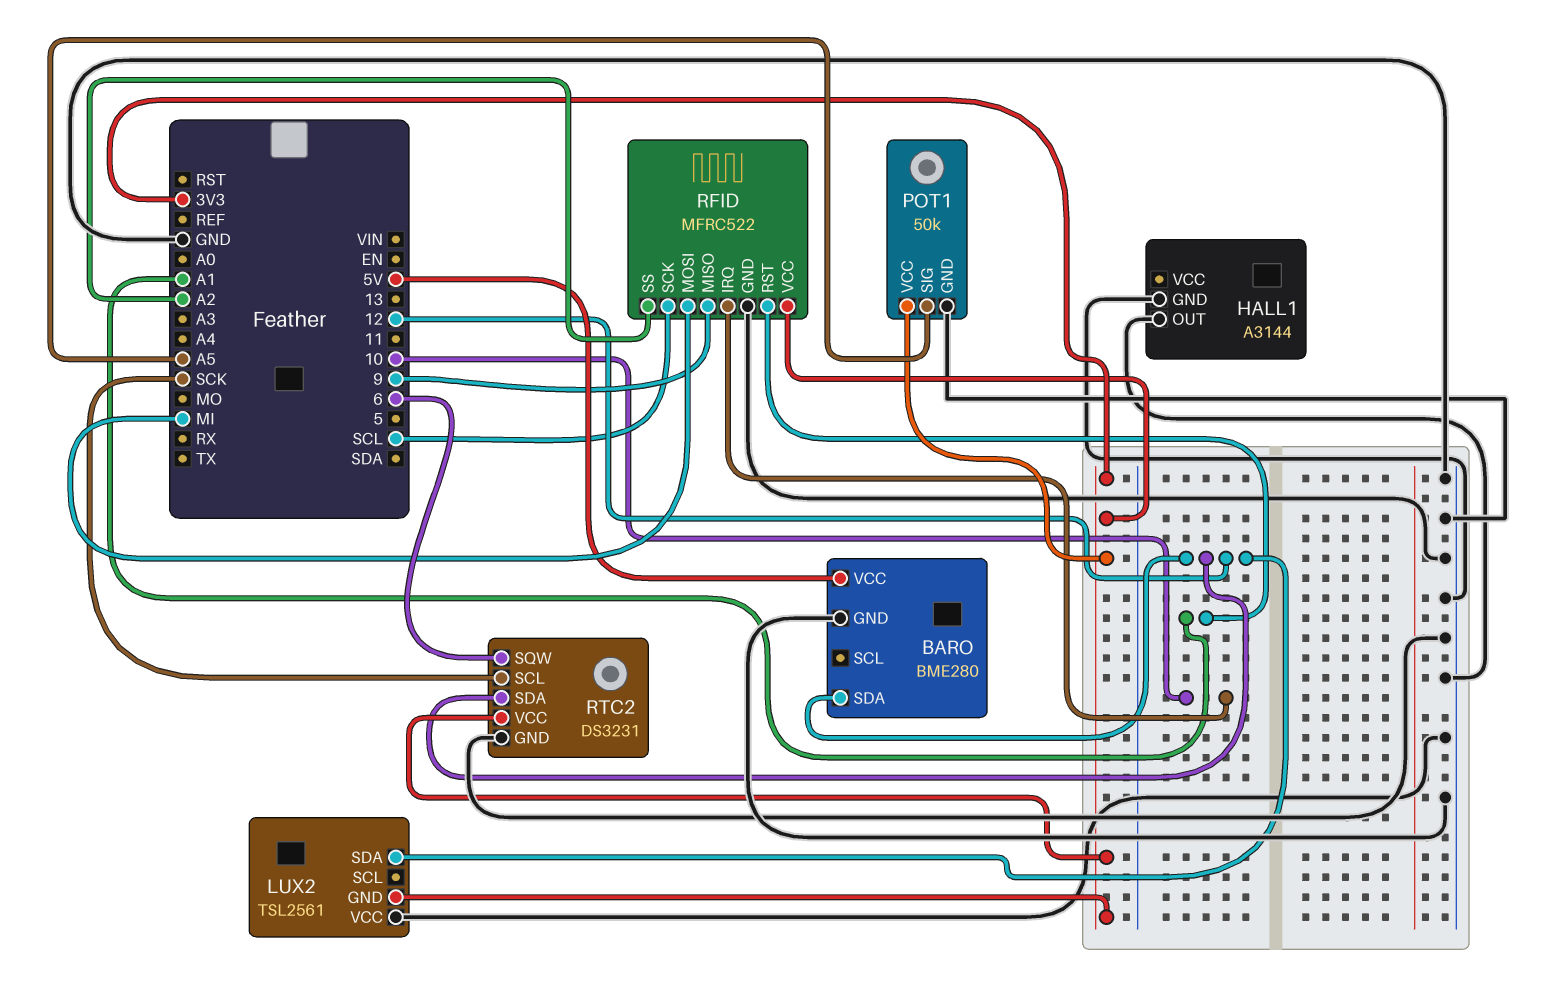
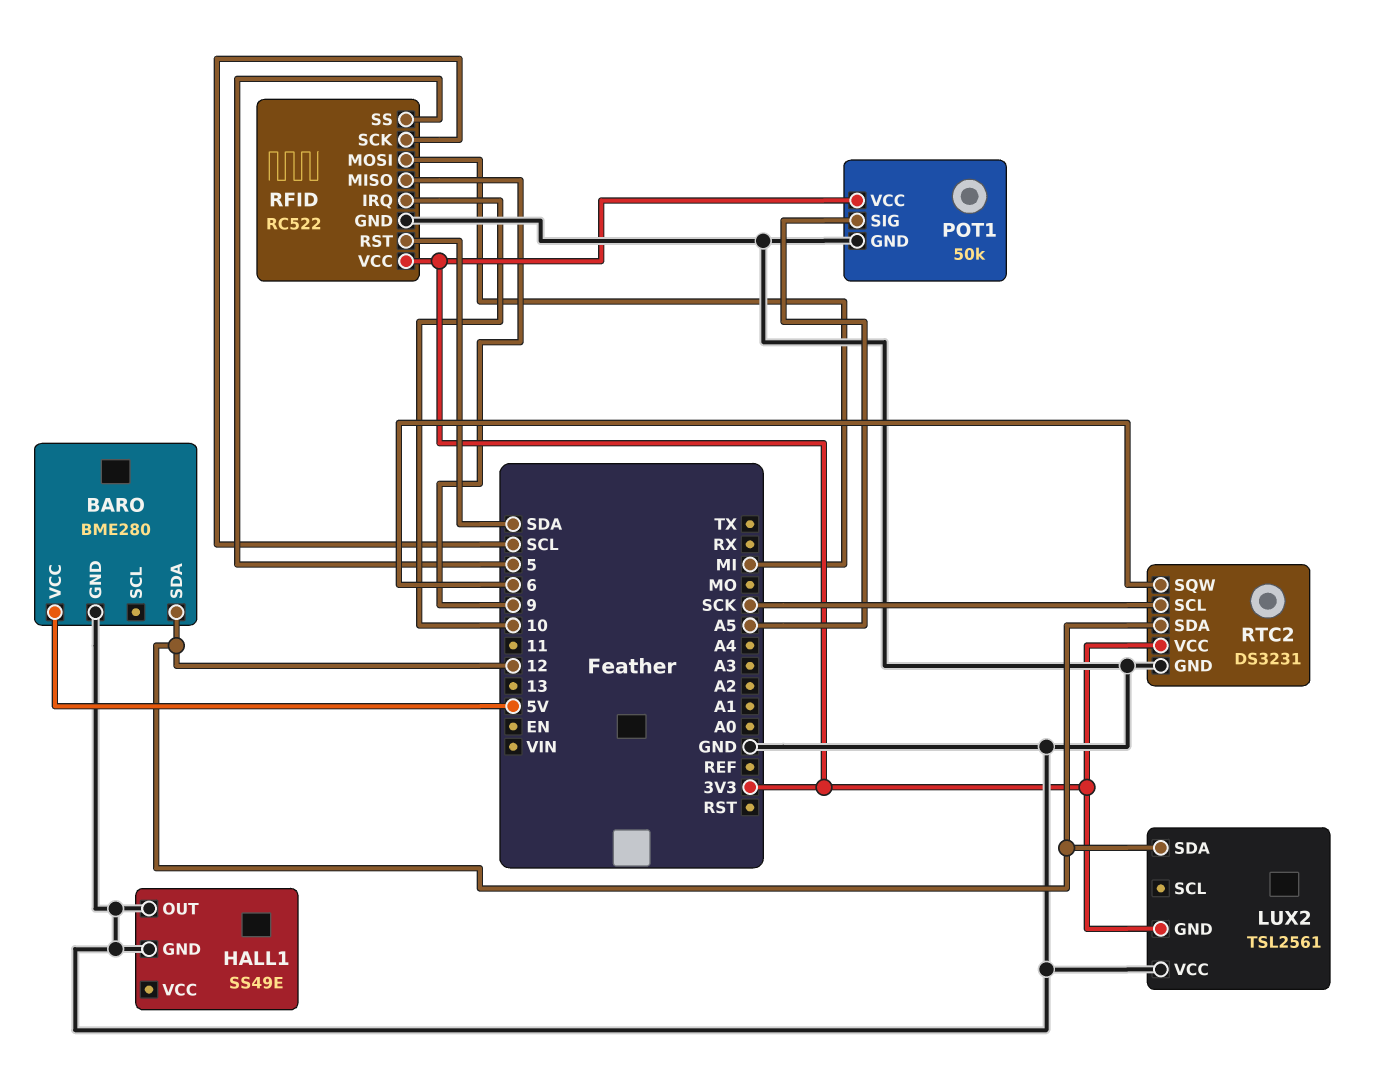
HALL1: A3144 -> SS49E
RFID: MFRC522 -> RC522
RFID pin RST: A1 -> SDA
RFID pin SS: A2 -> 5

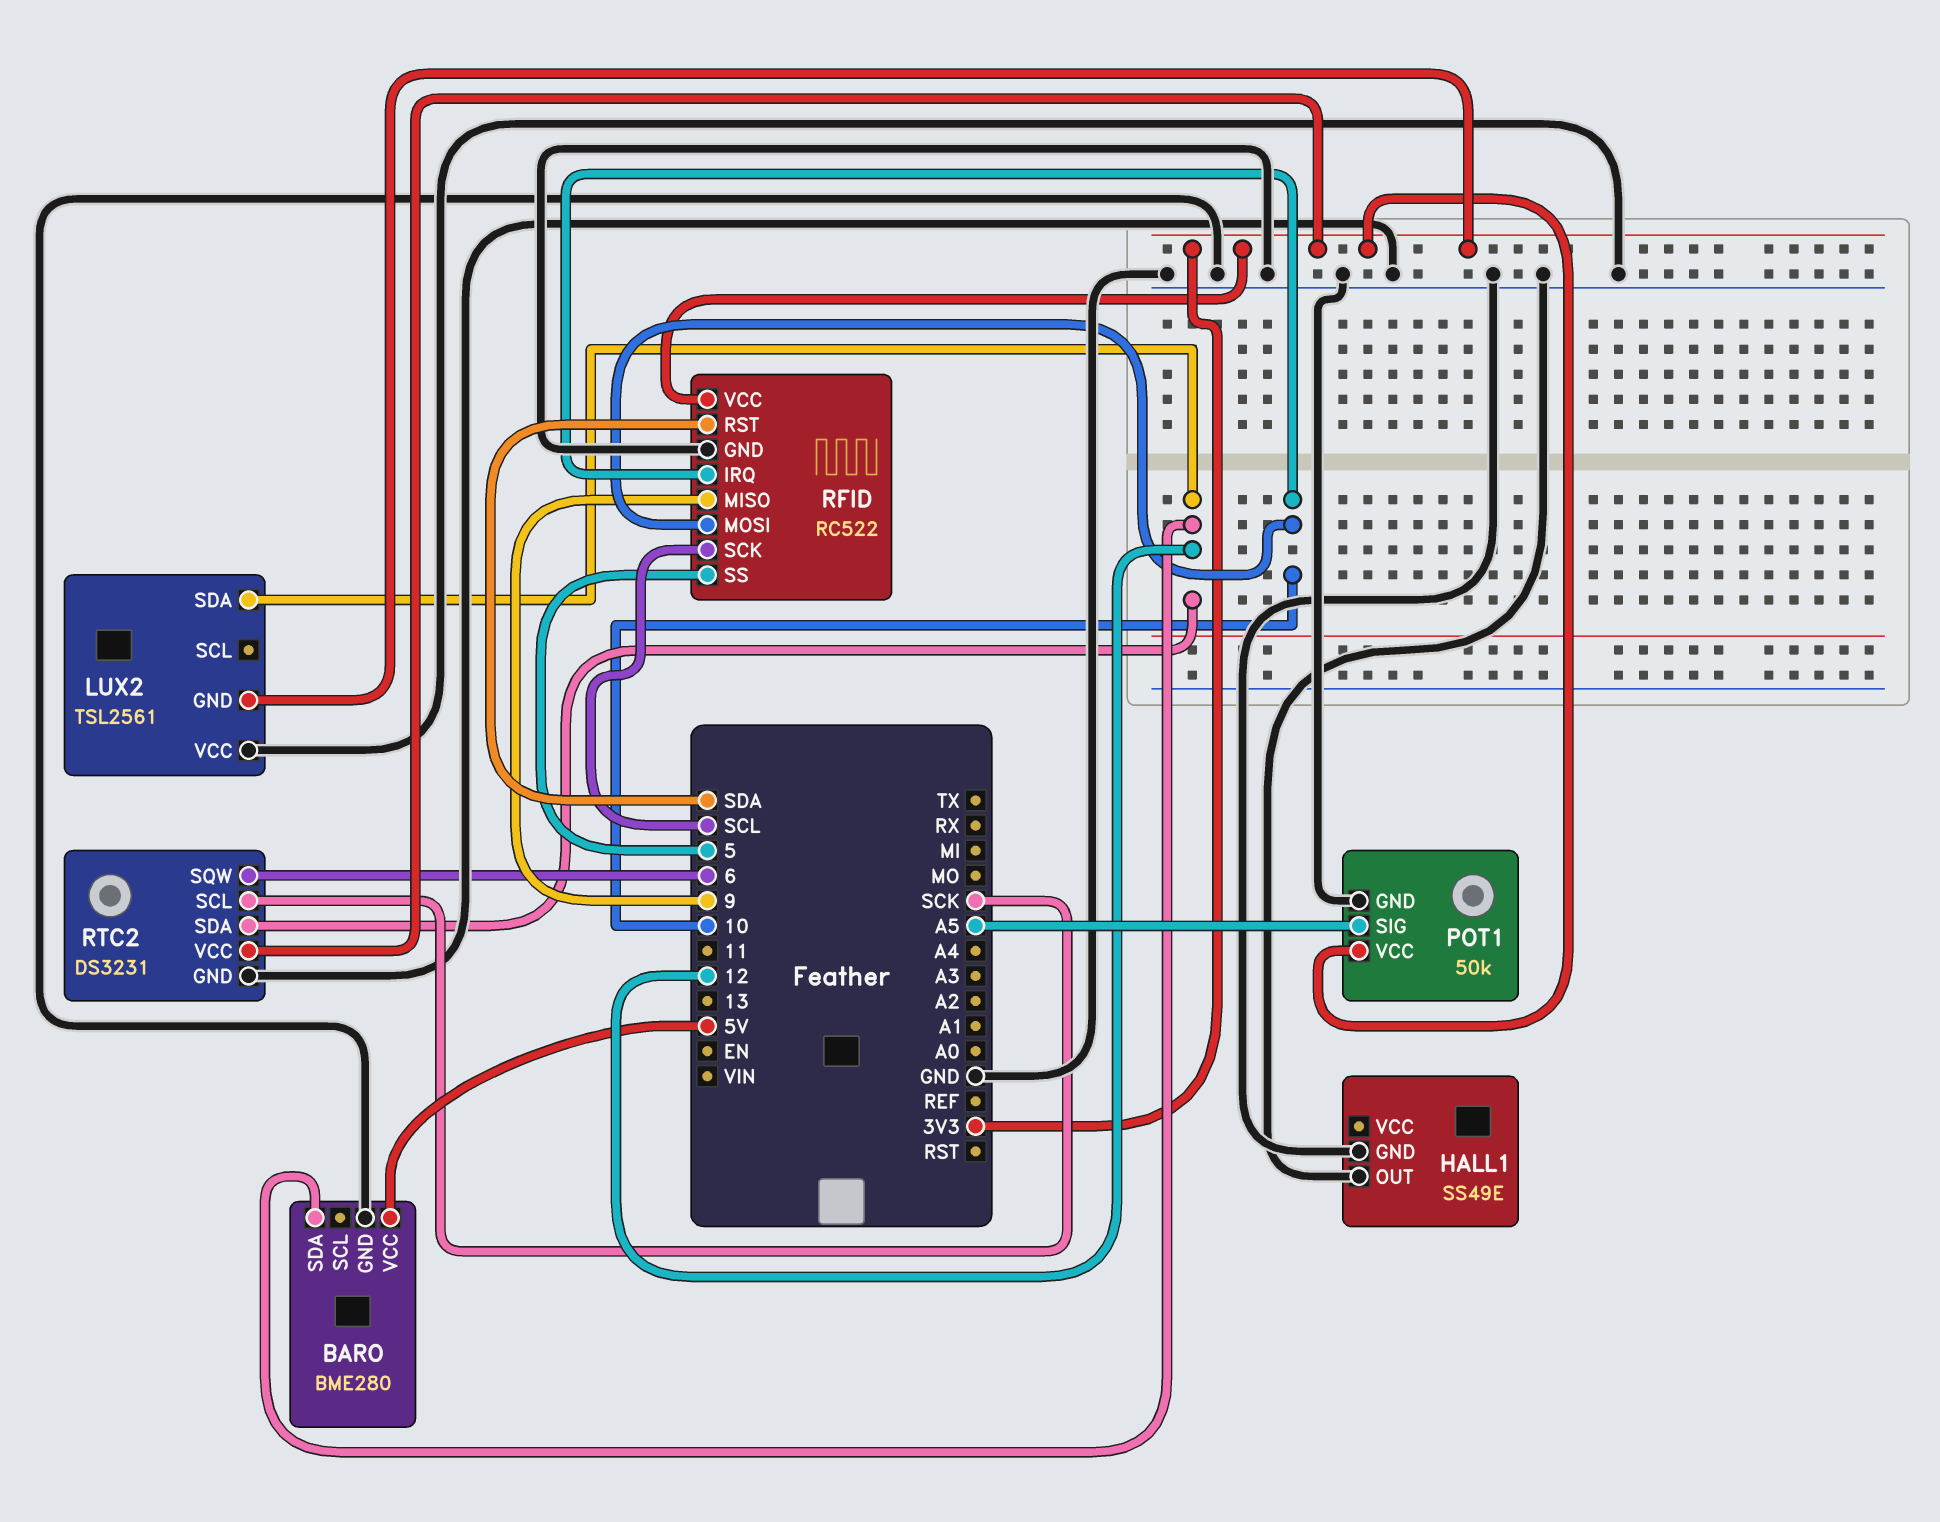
RFID pin MOSI: MI -> 10

